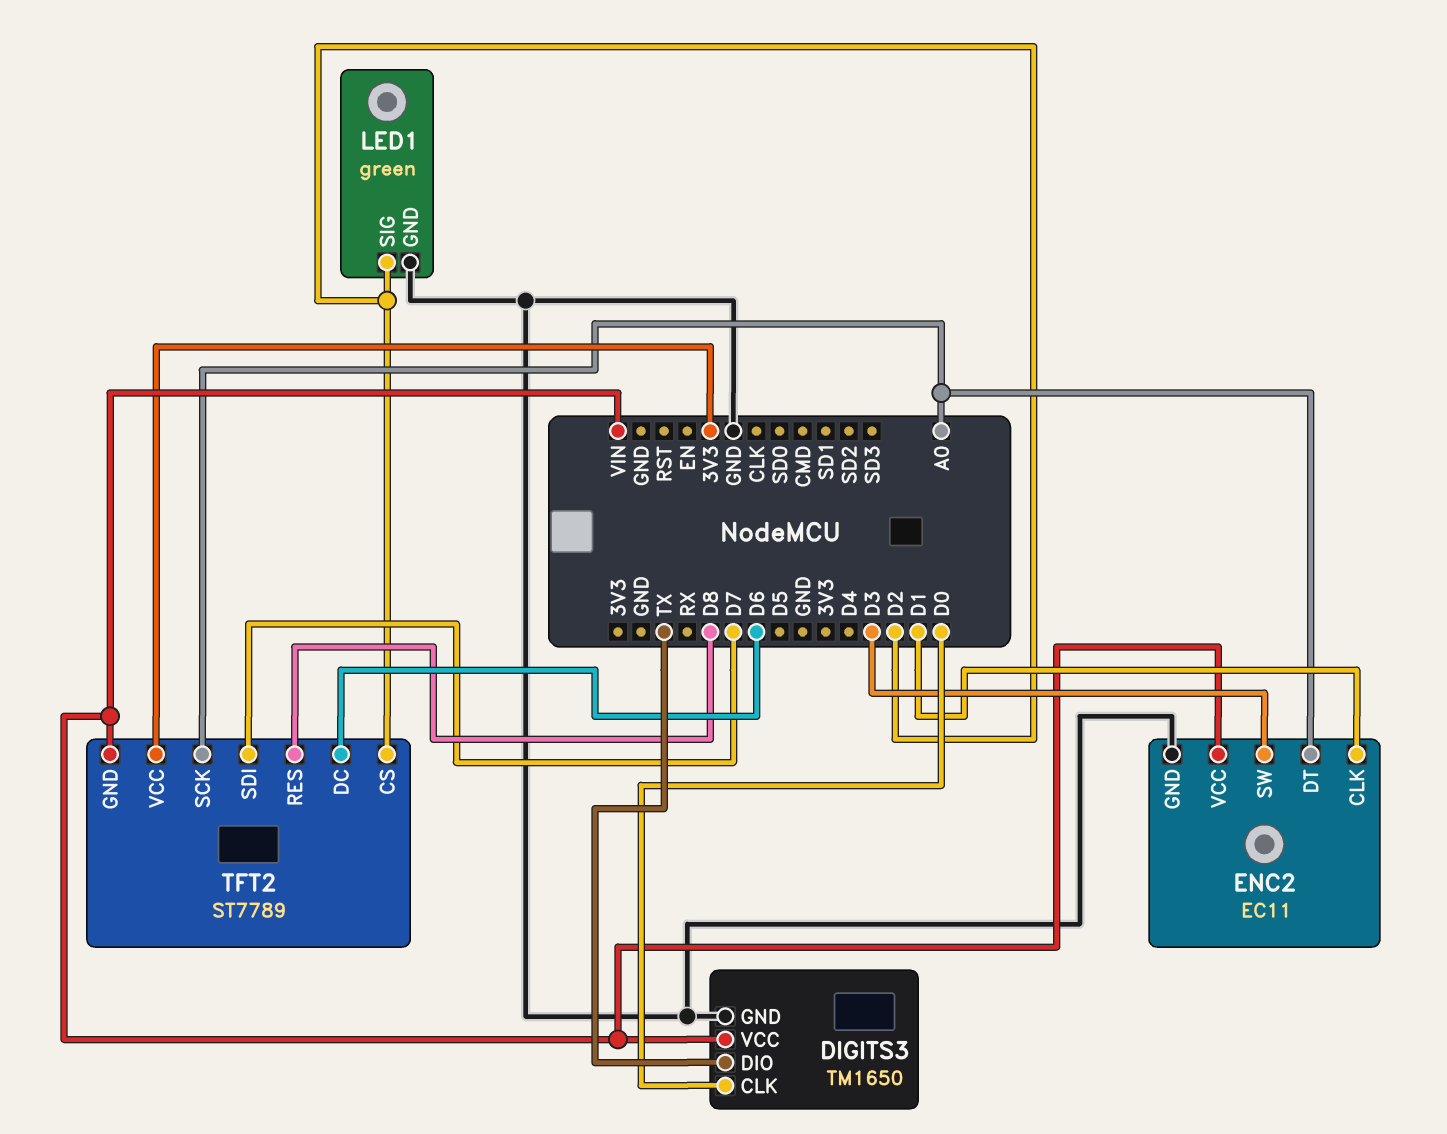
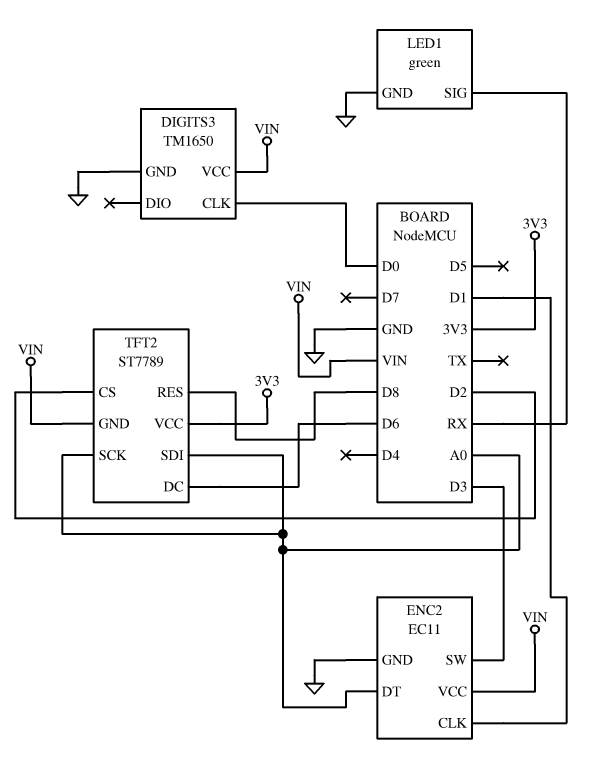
DIGITS3 pin DIO: TX -> none
LED1 pin SIG: D2 -> RX
TFT2 pin SDI: D7 -> A0

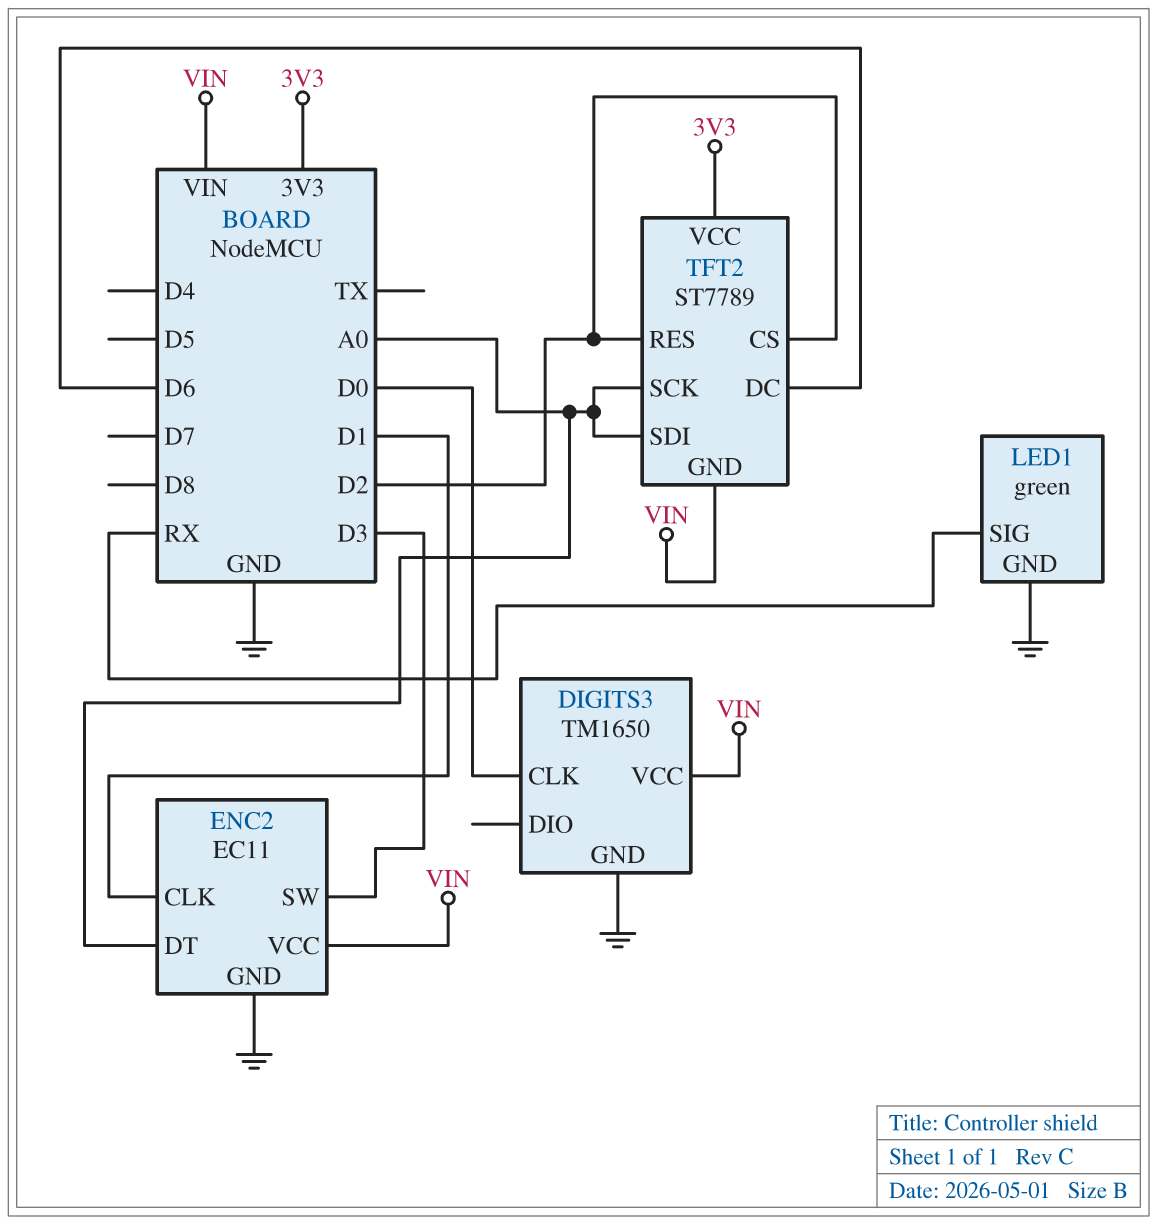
TFT2 pin RES: D8 -> D2

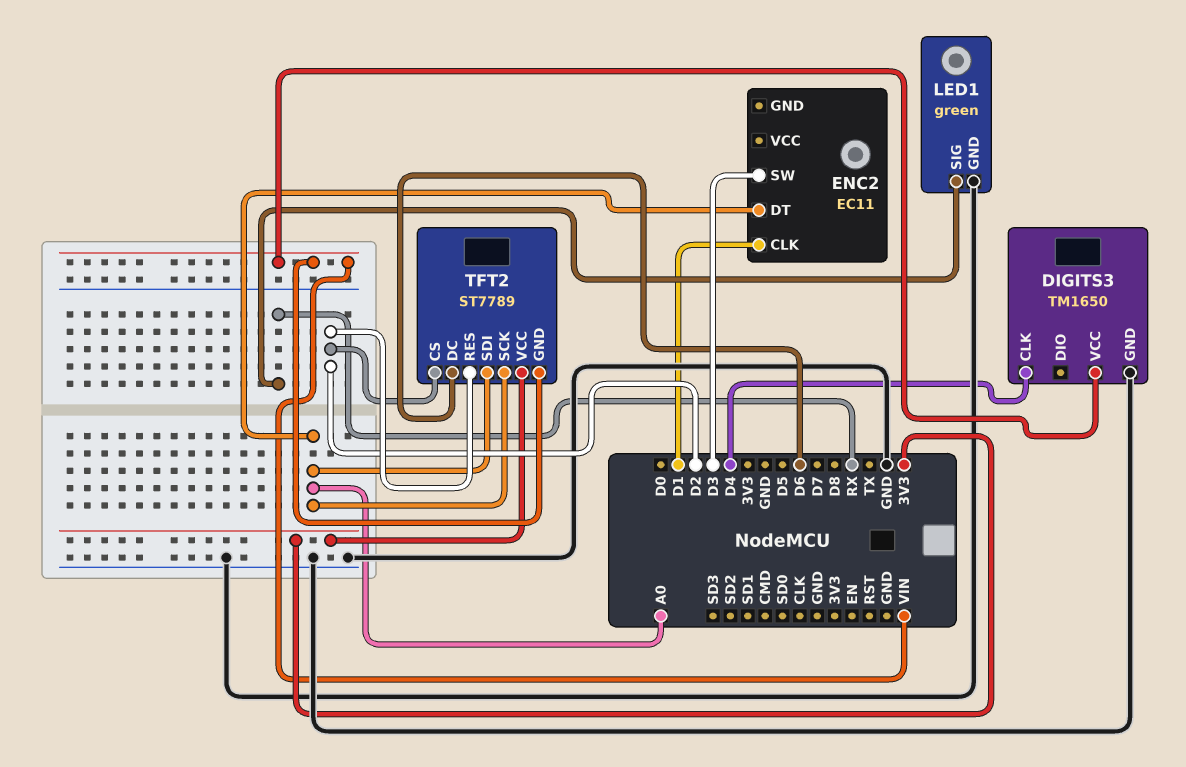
DIGITS3 pin CLK: D0 -> D4
ENC2 pin GND: GND -> none
ENC2 pin VCC: VIN -> none

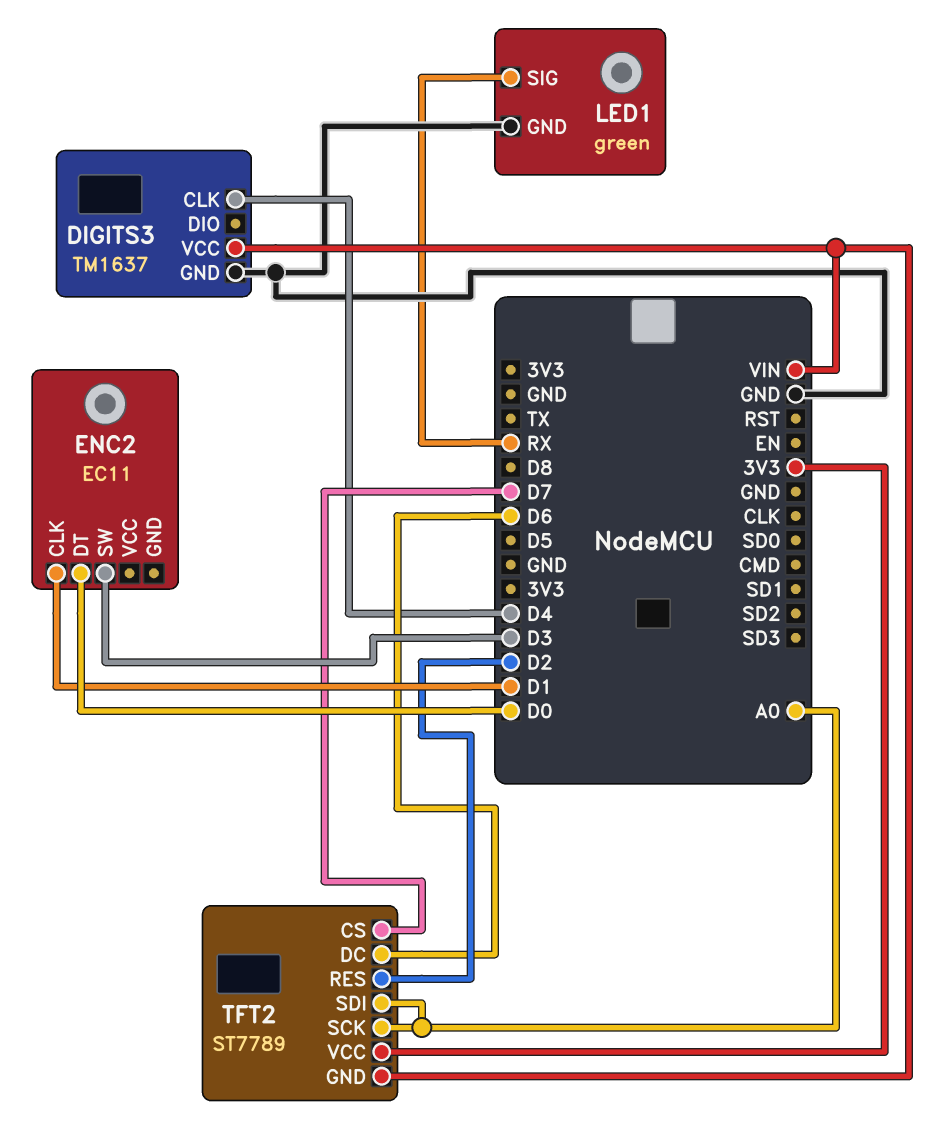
DIGITS3: TM1650 -> TM1637
ENC2 pin DT: A0 -> D0
TFT2 pin CS: D2 -> D7

